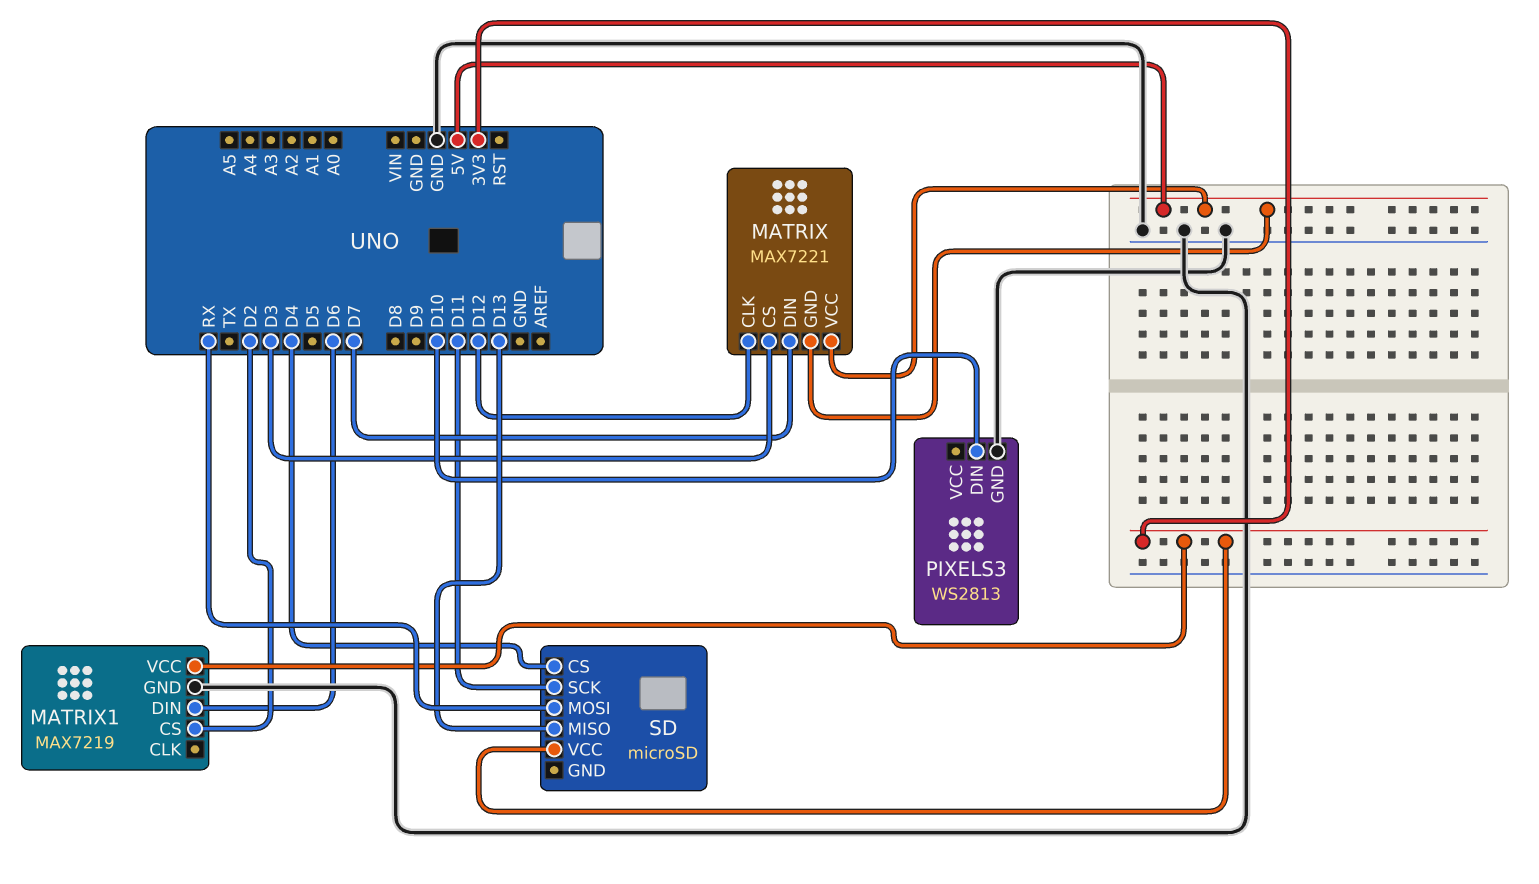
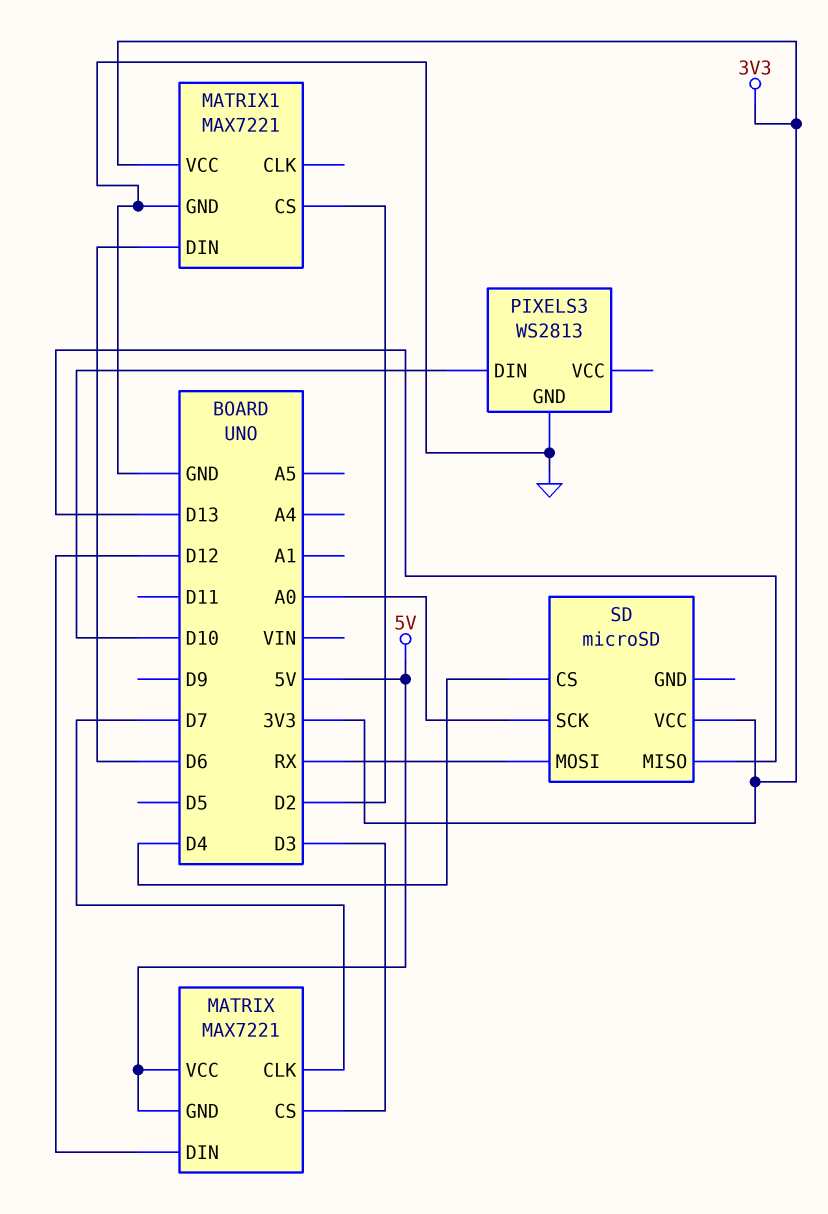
MATRIX pin CLK: D12 -> D7
MATRIX pin DIN: D7 -> D12
MATRIX1: MAX7219 -> MAX7221
SD pin SCK: D11 -> A0

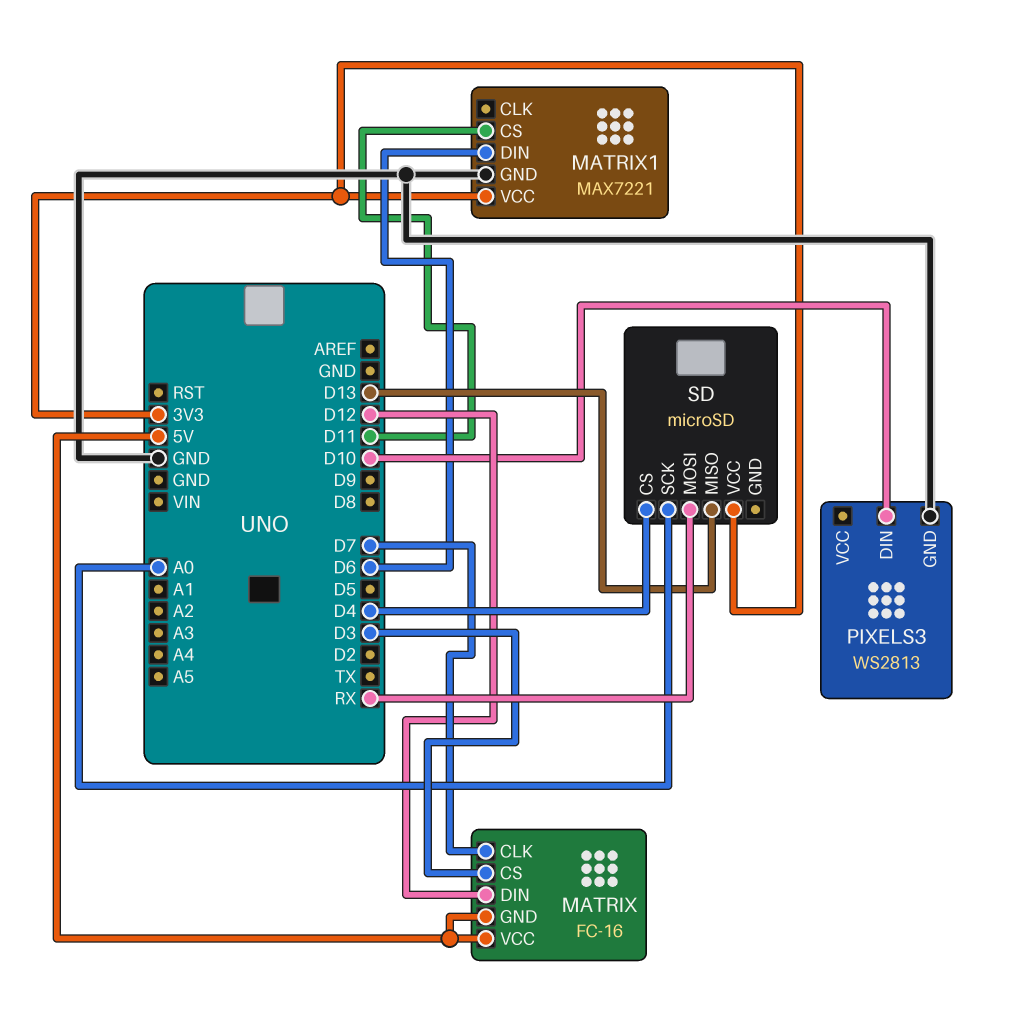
MATRIX: MAX7221 -> FC-16
MATRIX1 pin CS: D2 -> D11

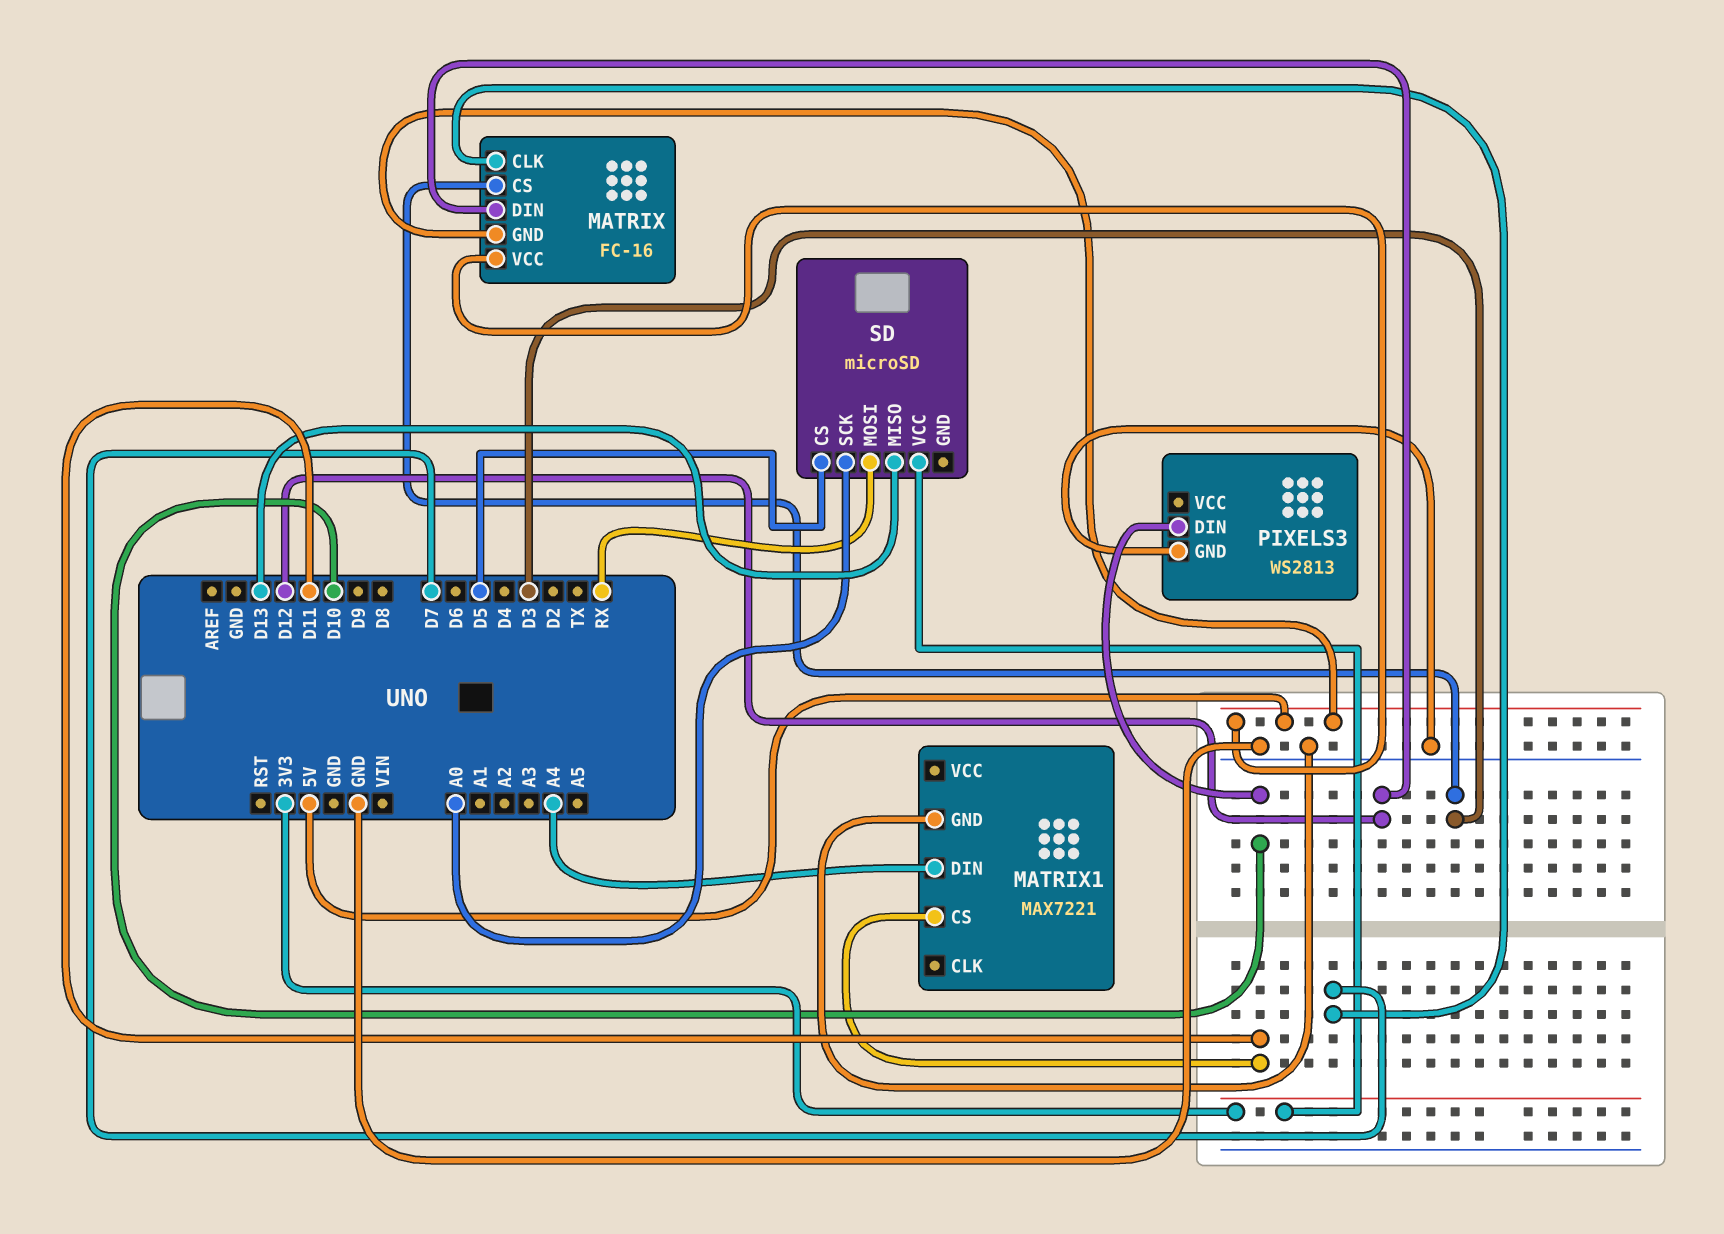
MATRIX1 pin DIN: D6 -> A4
MATRIX1 pin VCC: 3V3 -> none
SD pin CS: D4 -> D5

